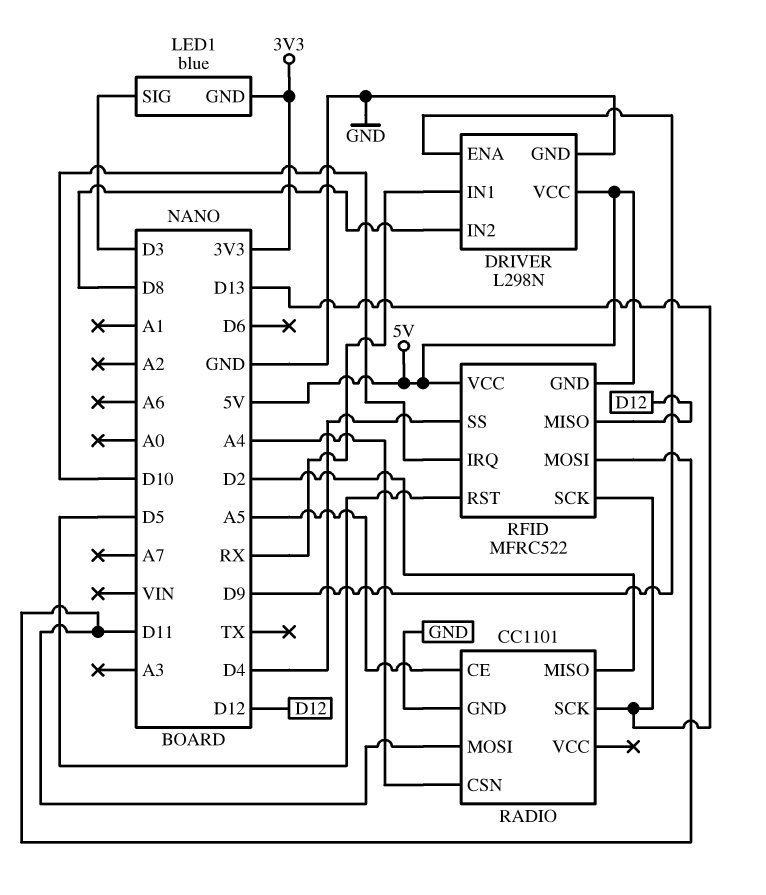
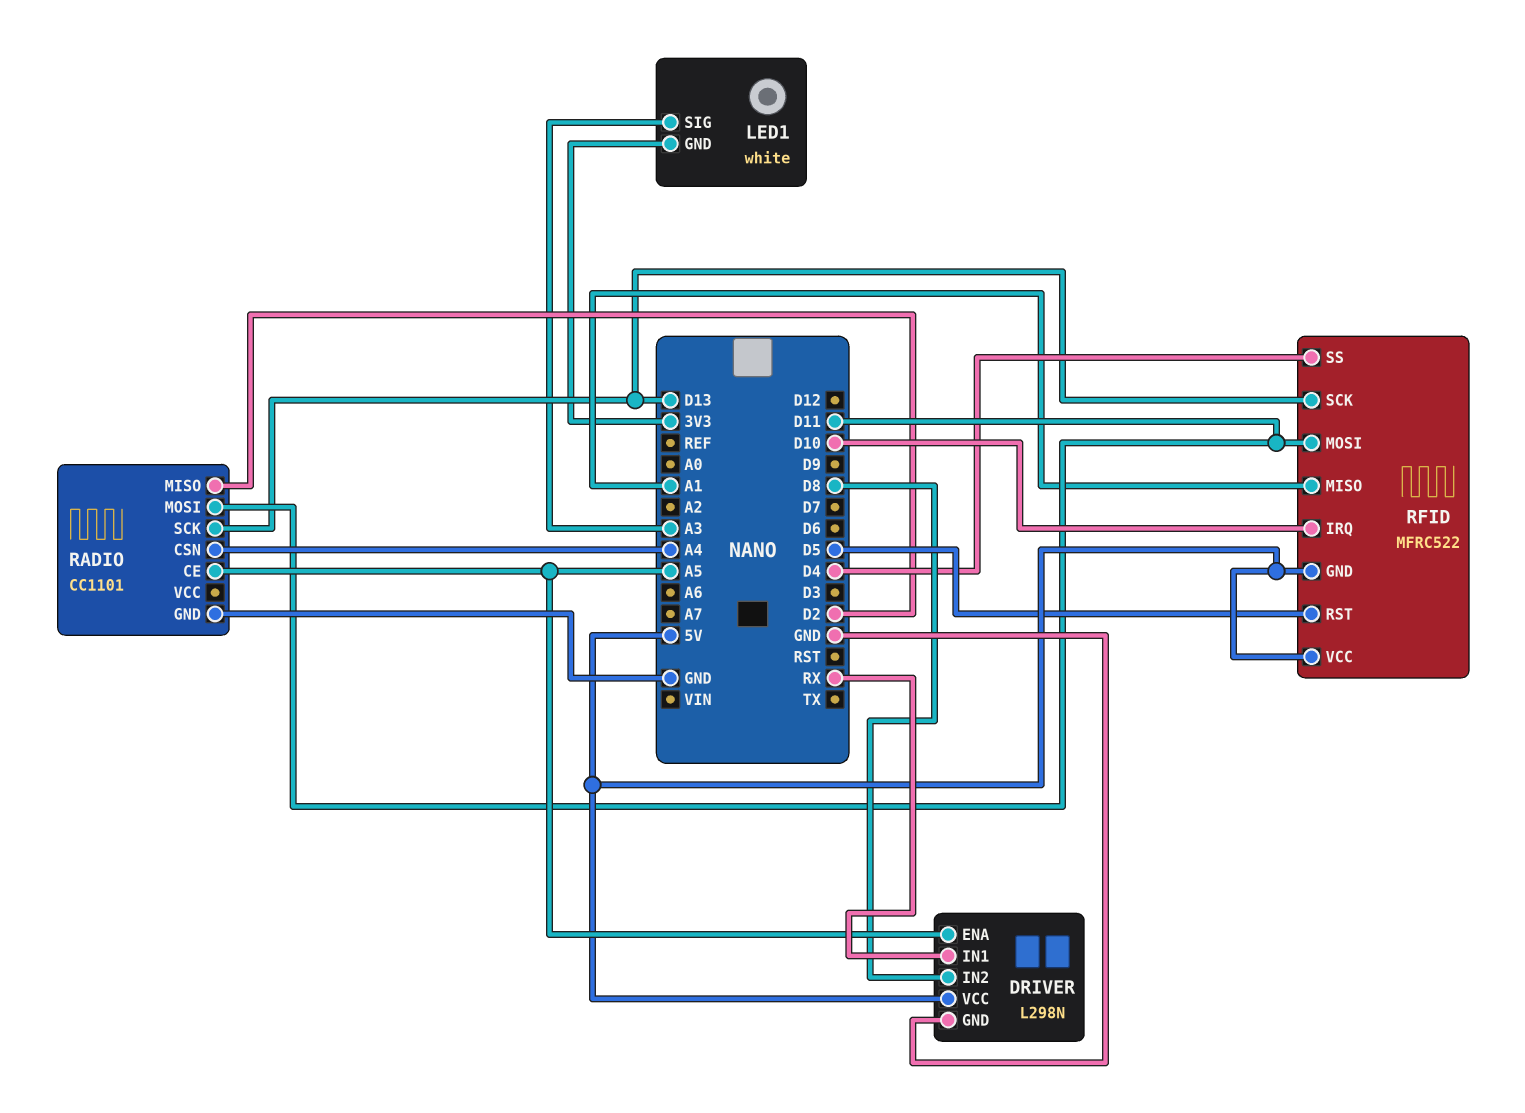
DRIVER pin ENA: D9 -> A5
LED1: blue -> white
LED1 pin SIG: D3 -> A3
RFID pin MISO: D12 -> A1

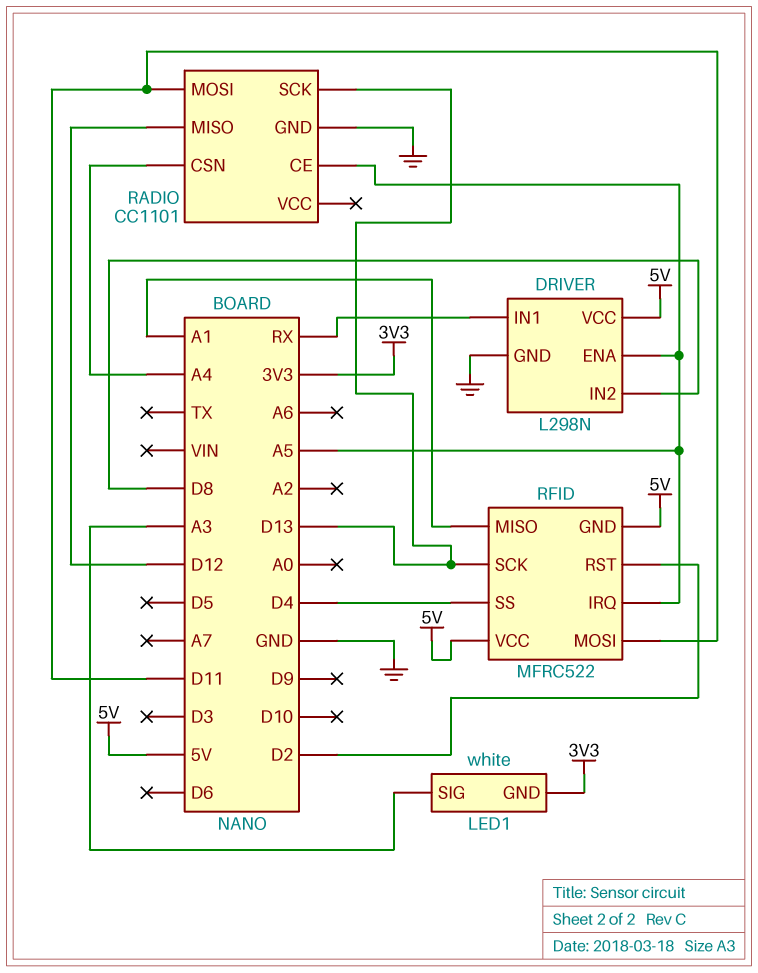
RADIO pin MISO: D2 -> D12
RFID pin IRQ: D10 -> A5
RFID pin RST: D5 -> D2

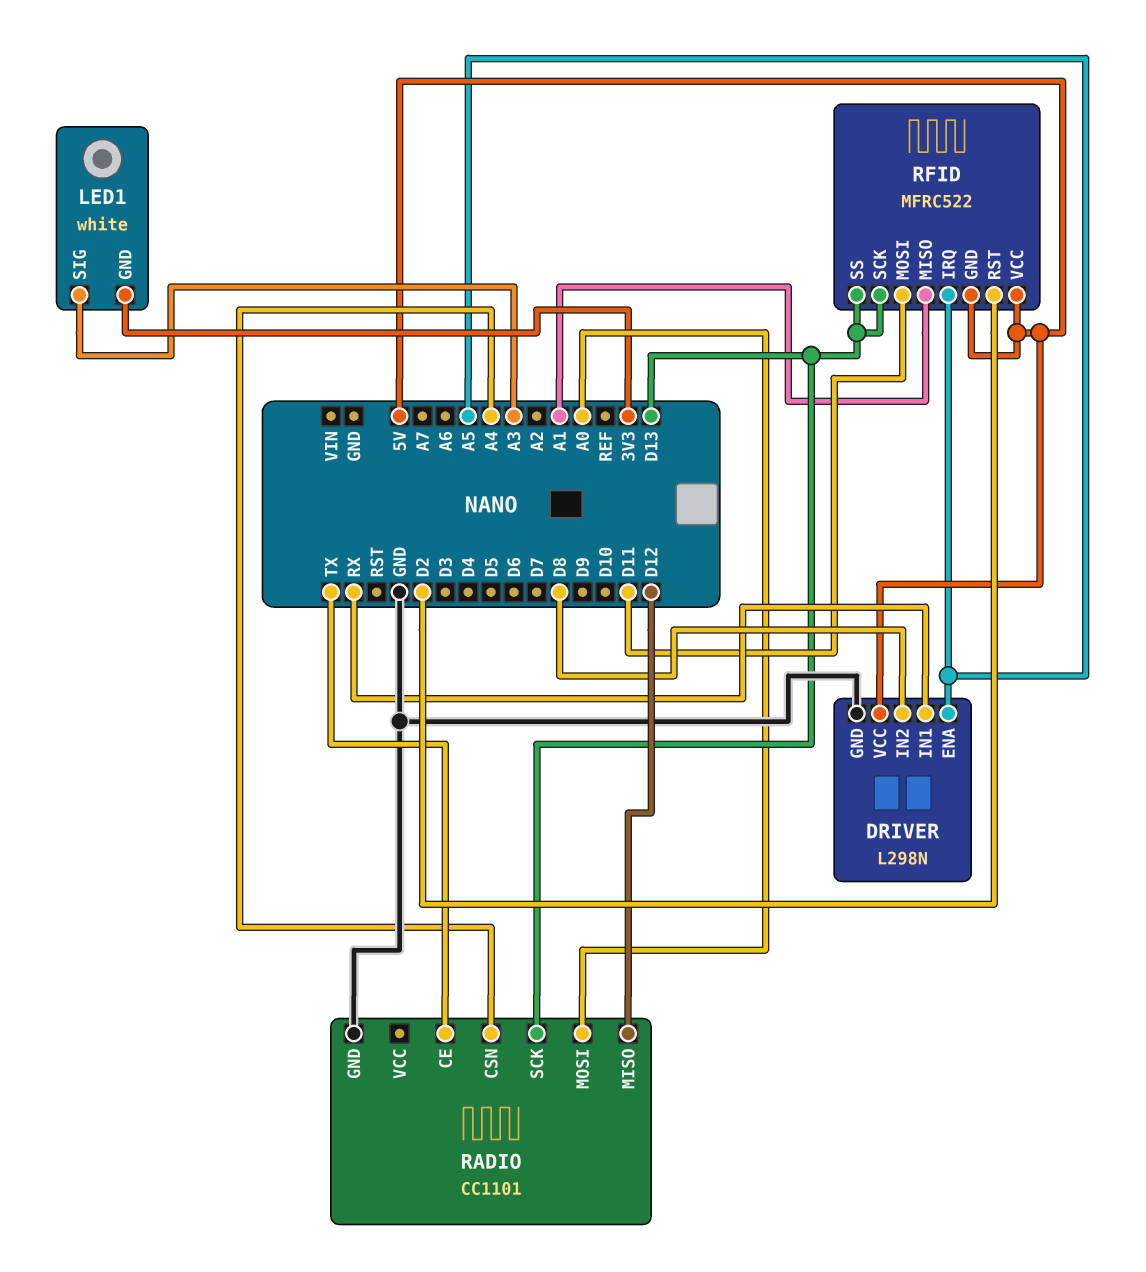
RADIO pin CE: A5 -> TX
RADIO pin MOSI: D11 -> A0
RFID pin SS: D4 -> D13

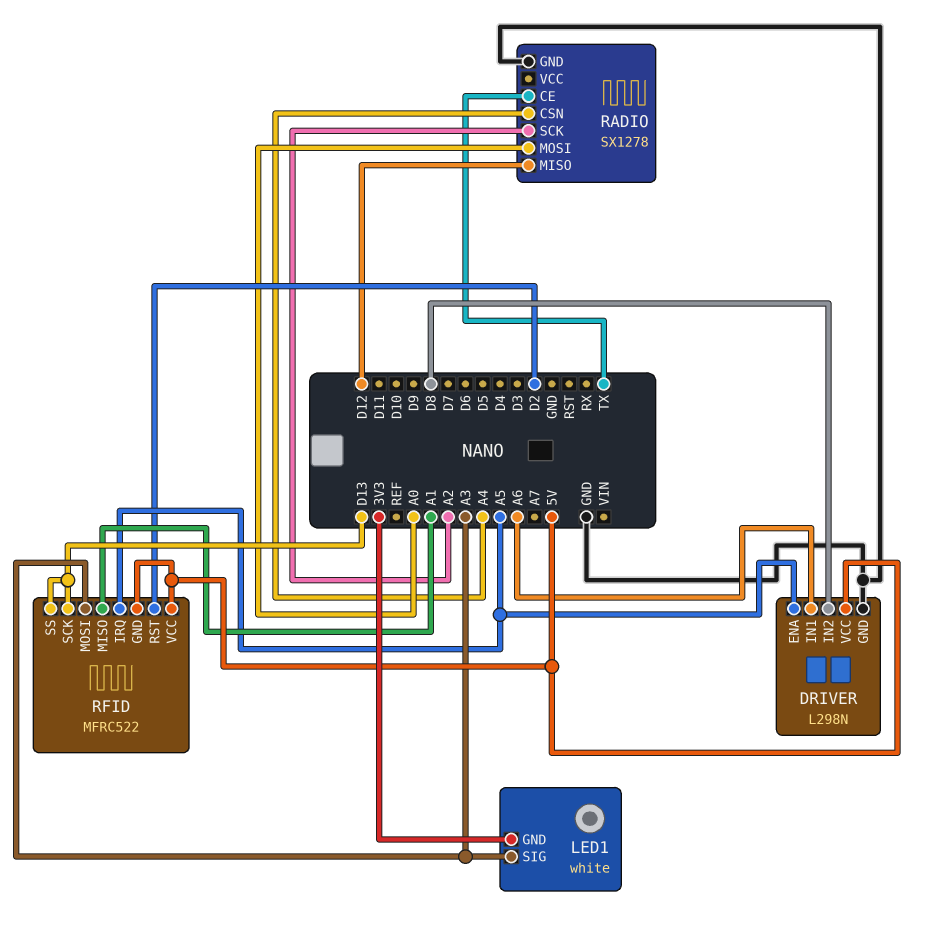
DRIVER pin IN1: RX -> A6
RADIO: CC1101 -> SX1278
RADIO pin SCK: D13 -> A2
RFID pin MOSI: D11 -> A3

